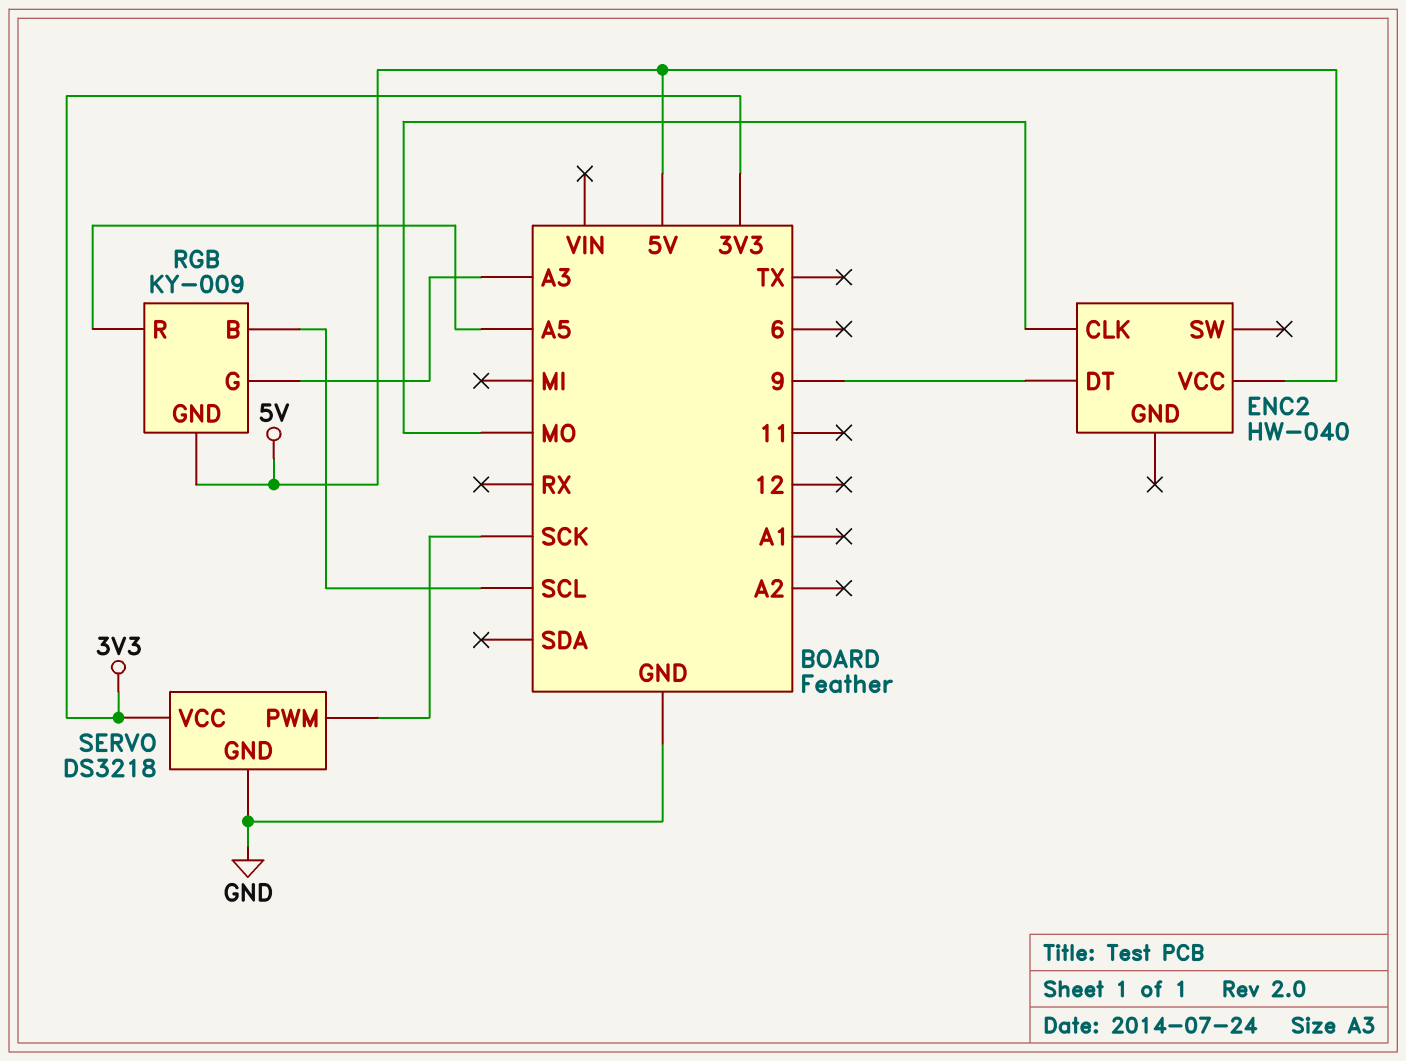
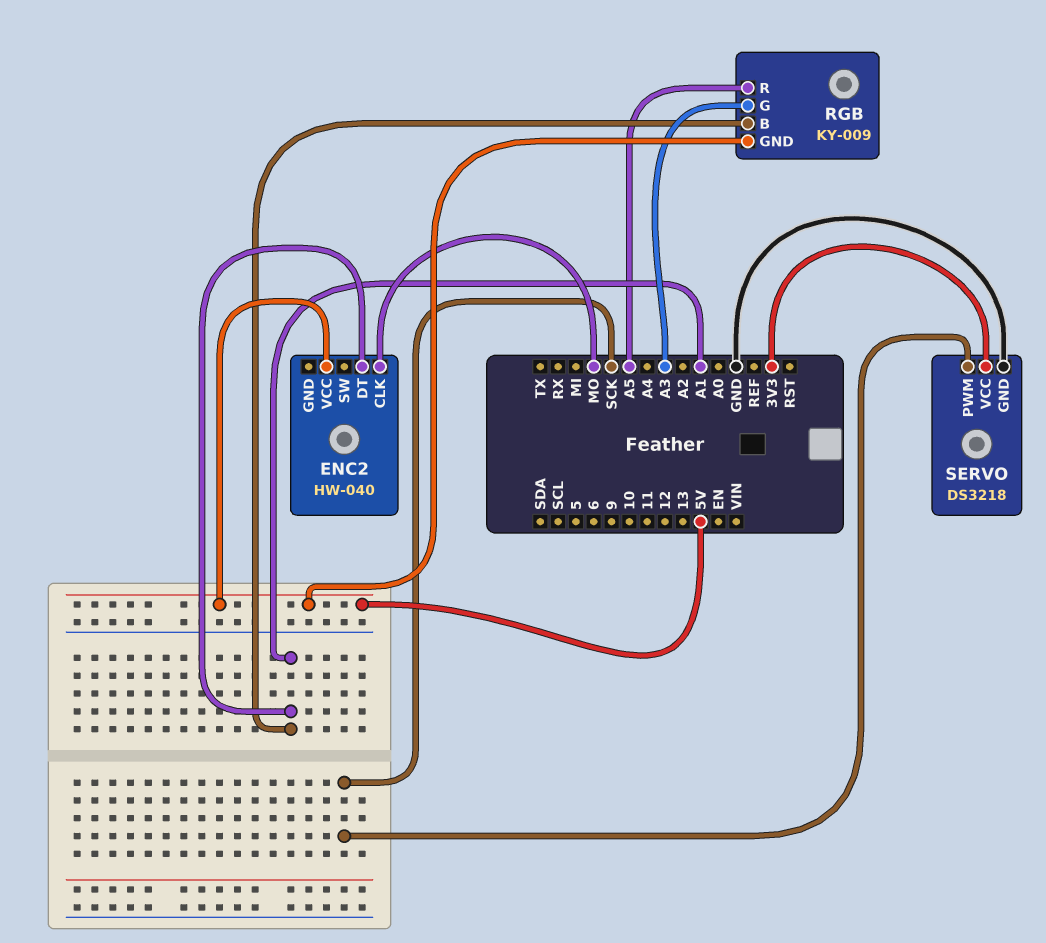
ENC2 pin DT: 9 -> A1
RGB pin B: SCL -> A1

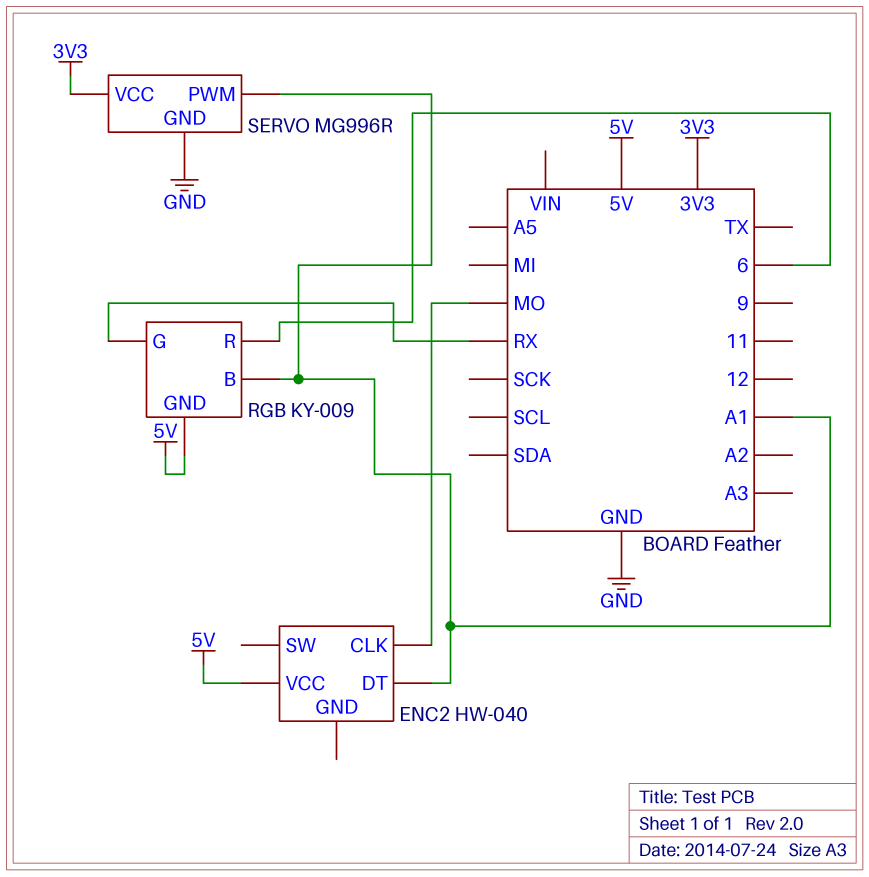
RGB pin G: A3 -> RX
RGB pin R: A5 -> 6
SERVO: DS3218 -> MG996R
SERVO pin PWM: SCK -> A1

